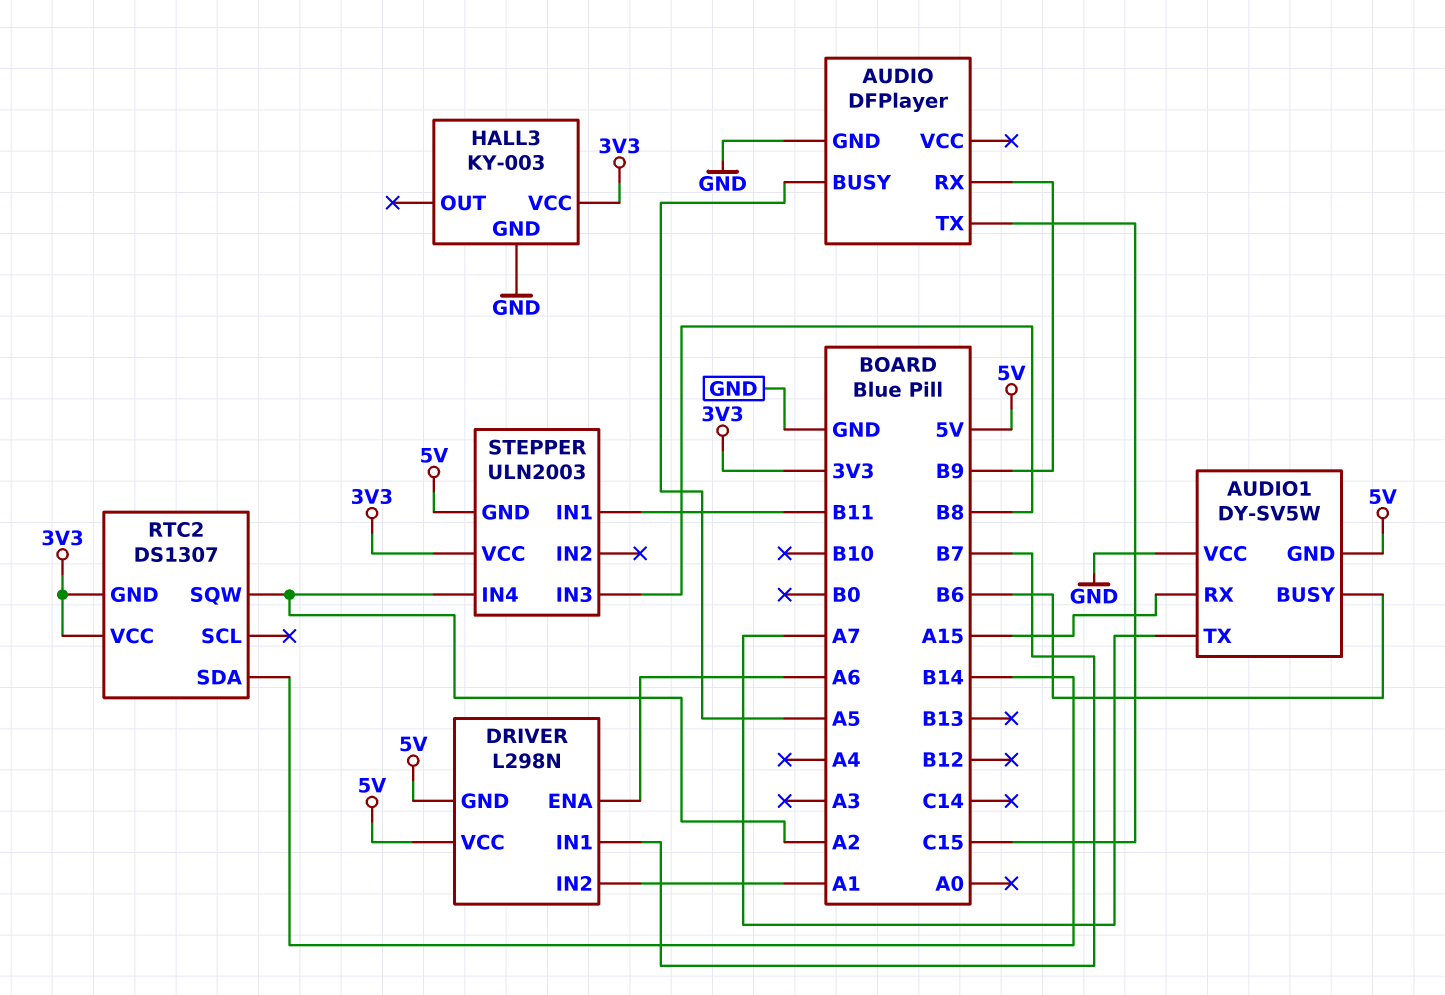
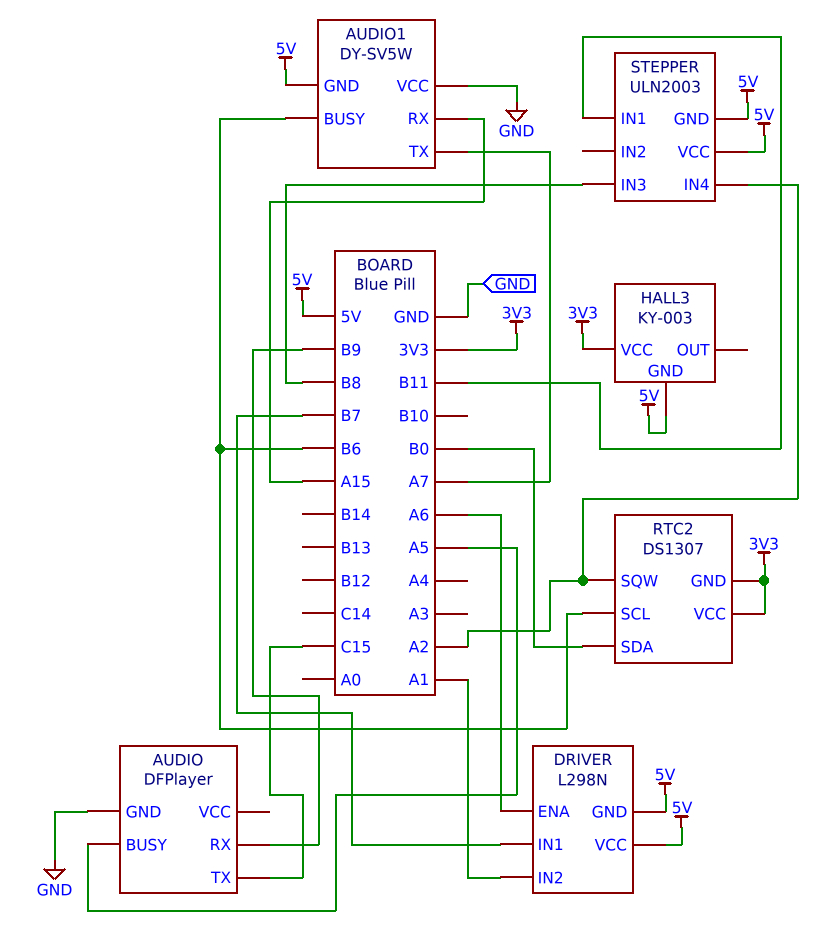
HALL3 pin GND: GND -> 5V
RTC2 pin SCL: none -> B6
RTC2 pin SDA: B14 -> B0
STEPPER pin VCC: 3V3 -> 5V

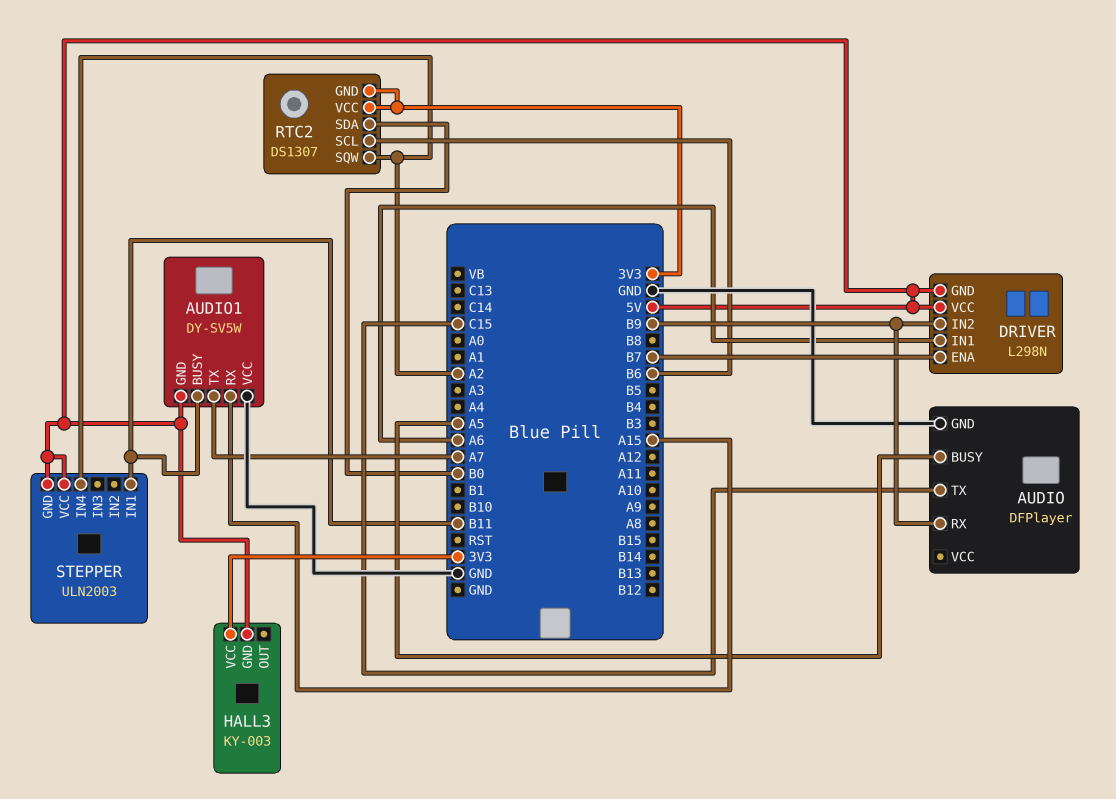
AUDIO1 pin BUSY: B6 -> B11
DRIVER pin ENA: A6 -> B7
DRIVER pin IN1: B7 -> A6
DRIVER pin IN2: A1 -> B9
STEPPER pin IN3: B8 -> none

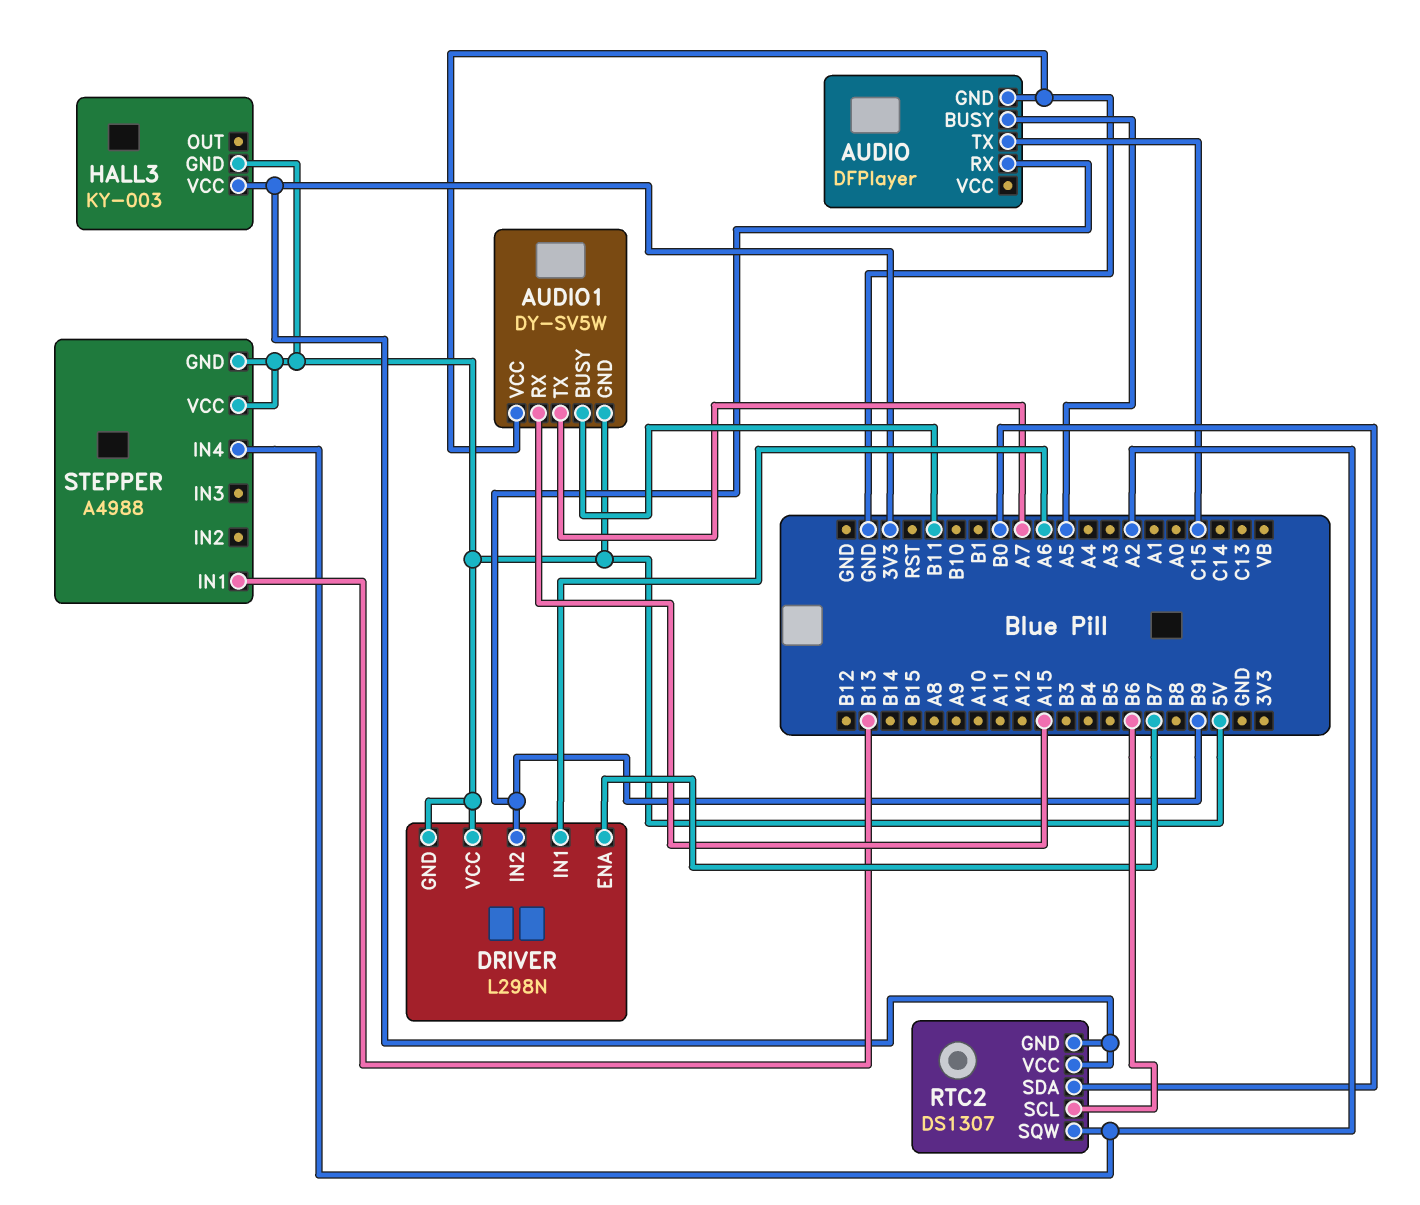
STEPPER: ULN2003 -> A4988
STEPPER pin IN1: B11 -> B13

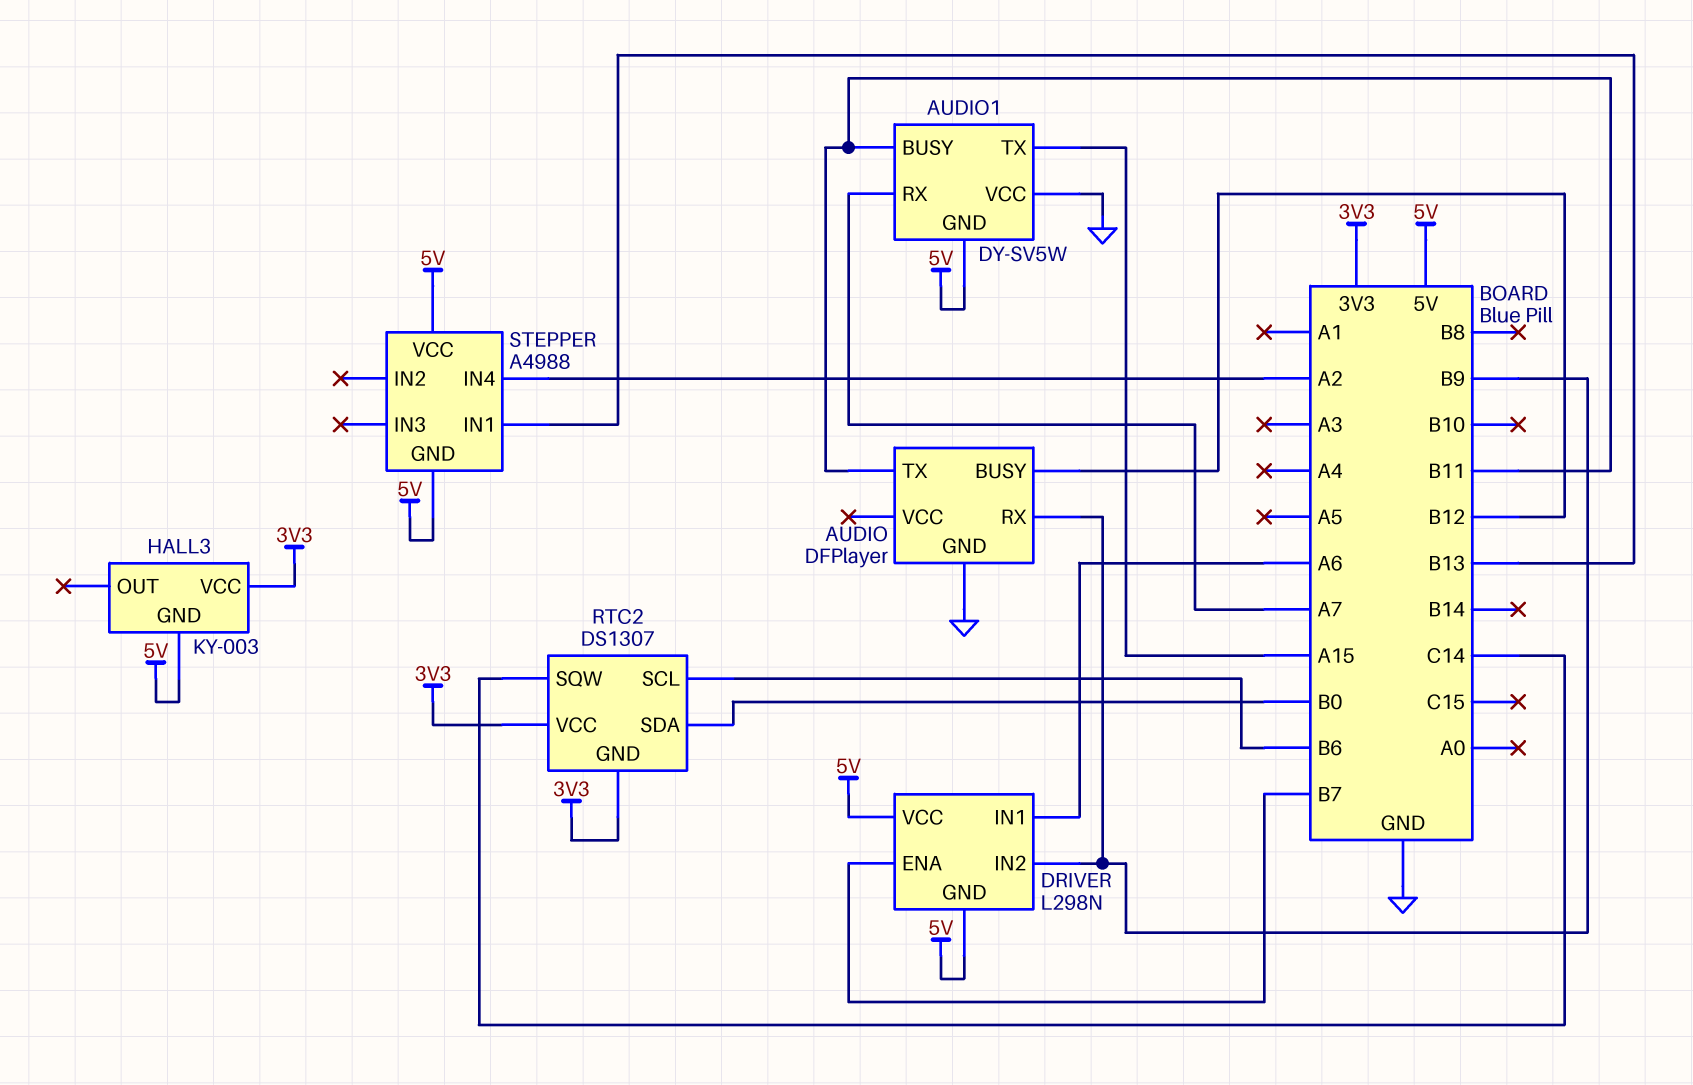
AUDIO pin BUSY: A5 -> B12
AUDIO pin TX: C15 -> B11
AUDIO1 pin RX: A15 -> A7
AUDIO1 pin TX: A7 -> A15
RTC2 pin SQW: A2 -> C14

